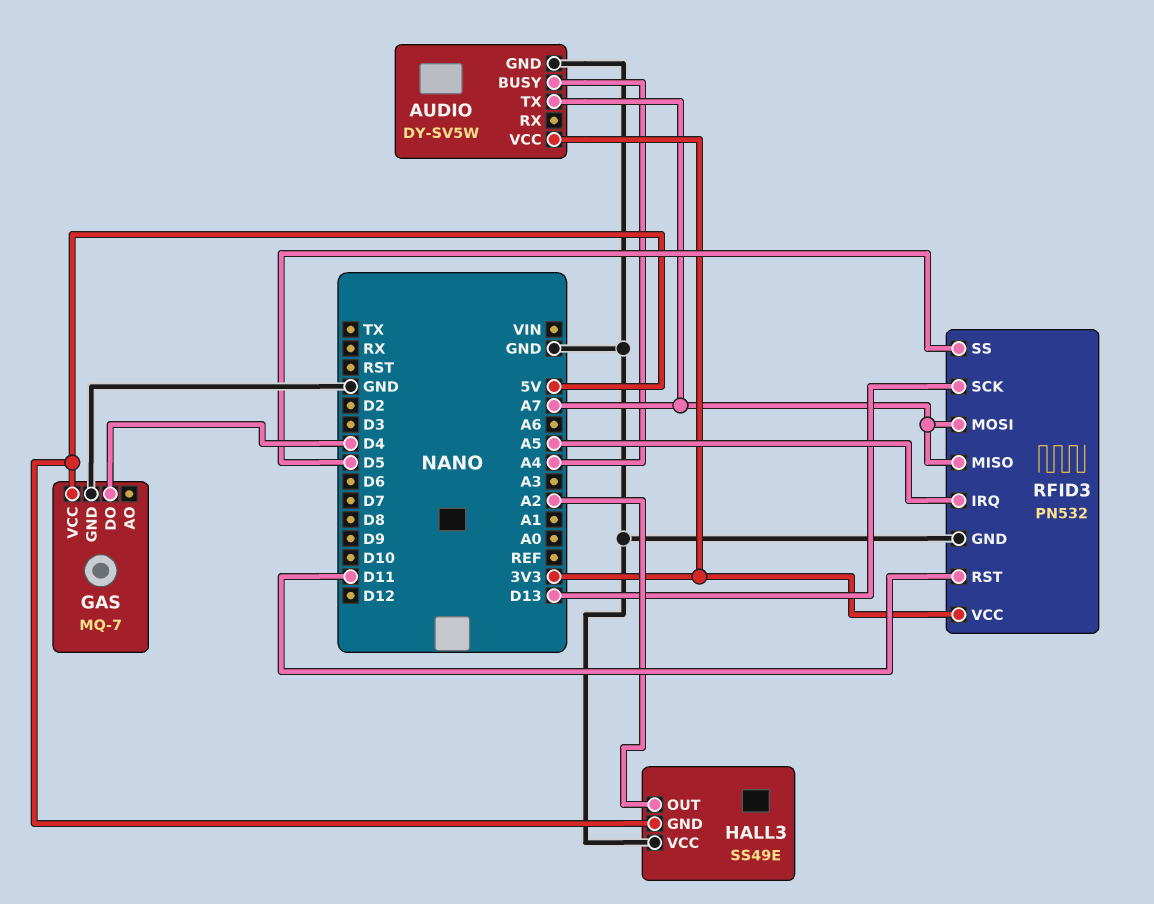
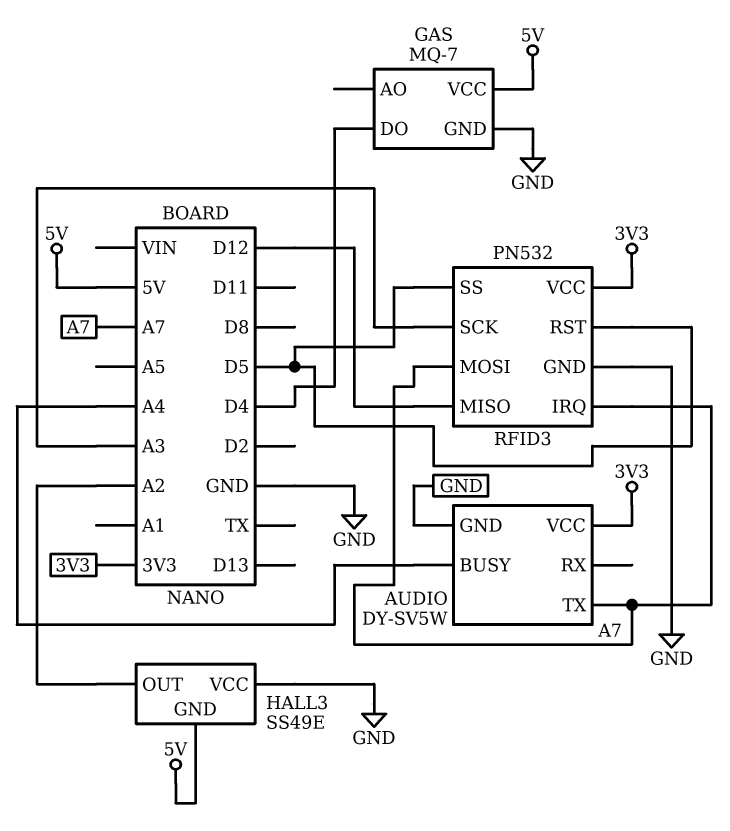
RFID3 pin IRQ: A5 -> A7
RFID3 pin MISO: A7 -> D12
RFID3 pin RST: D11 -> D5
RFID3 pin SCK: D13 -> A3

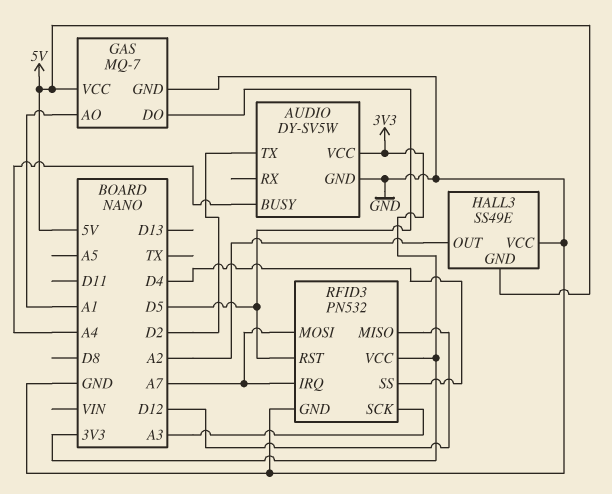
AUDIO pin TX: A7 -> D2
GAS pin AO: none -> A1
GAS pin DO: D4 -> D5
RFID3 pin SS: D5 -> D4

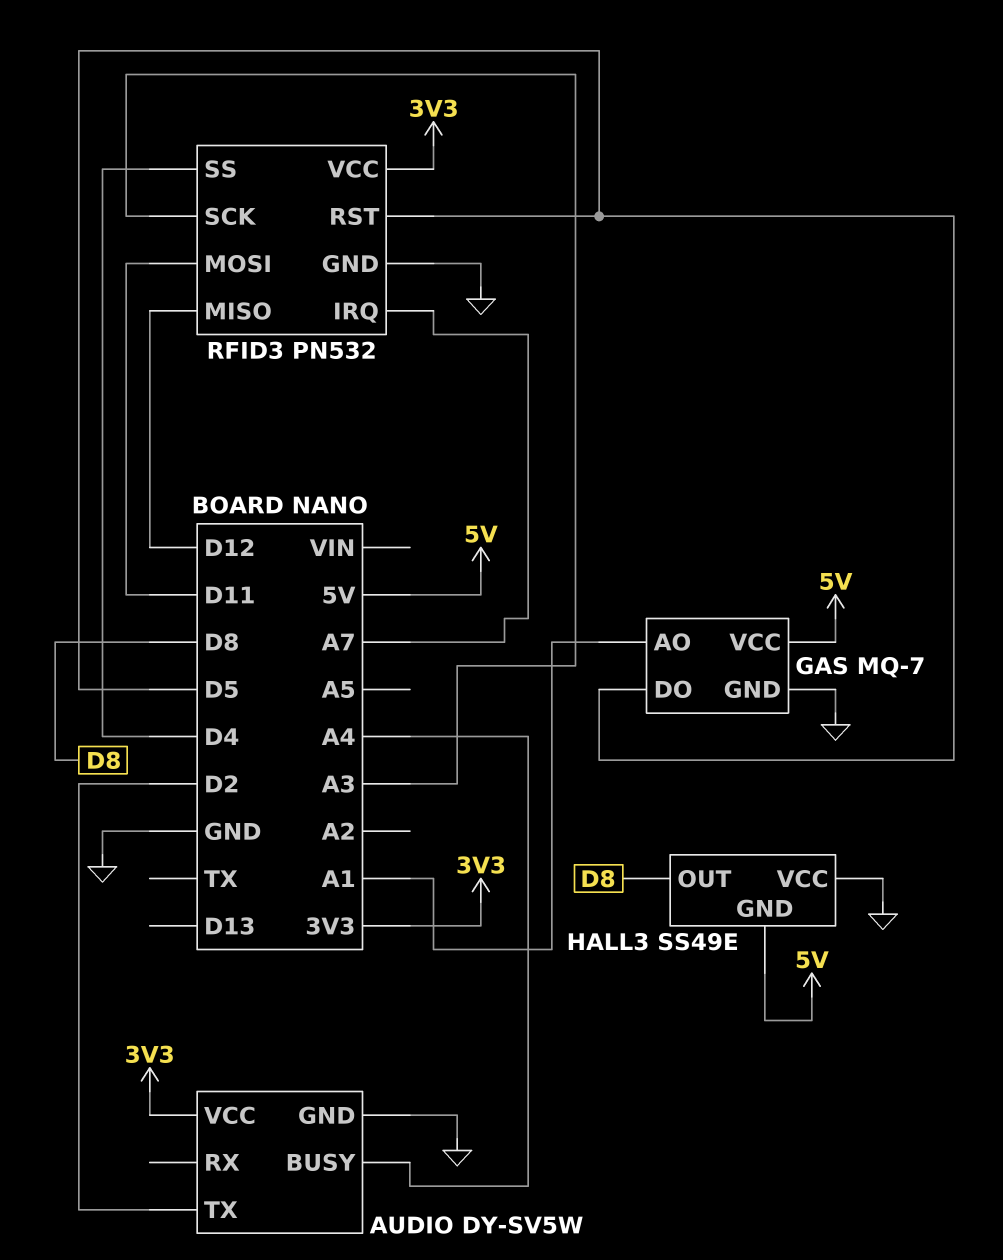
HALL3 pin OUT: A2 -> D8
RFID3 pin MOSI: A7 -> D11

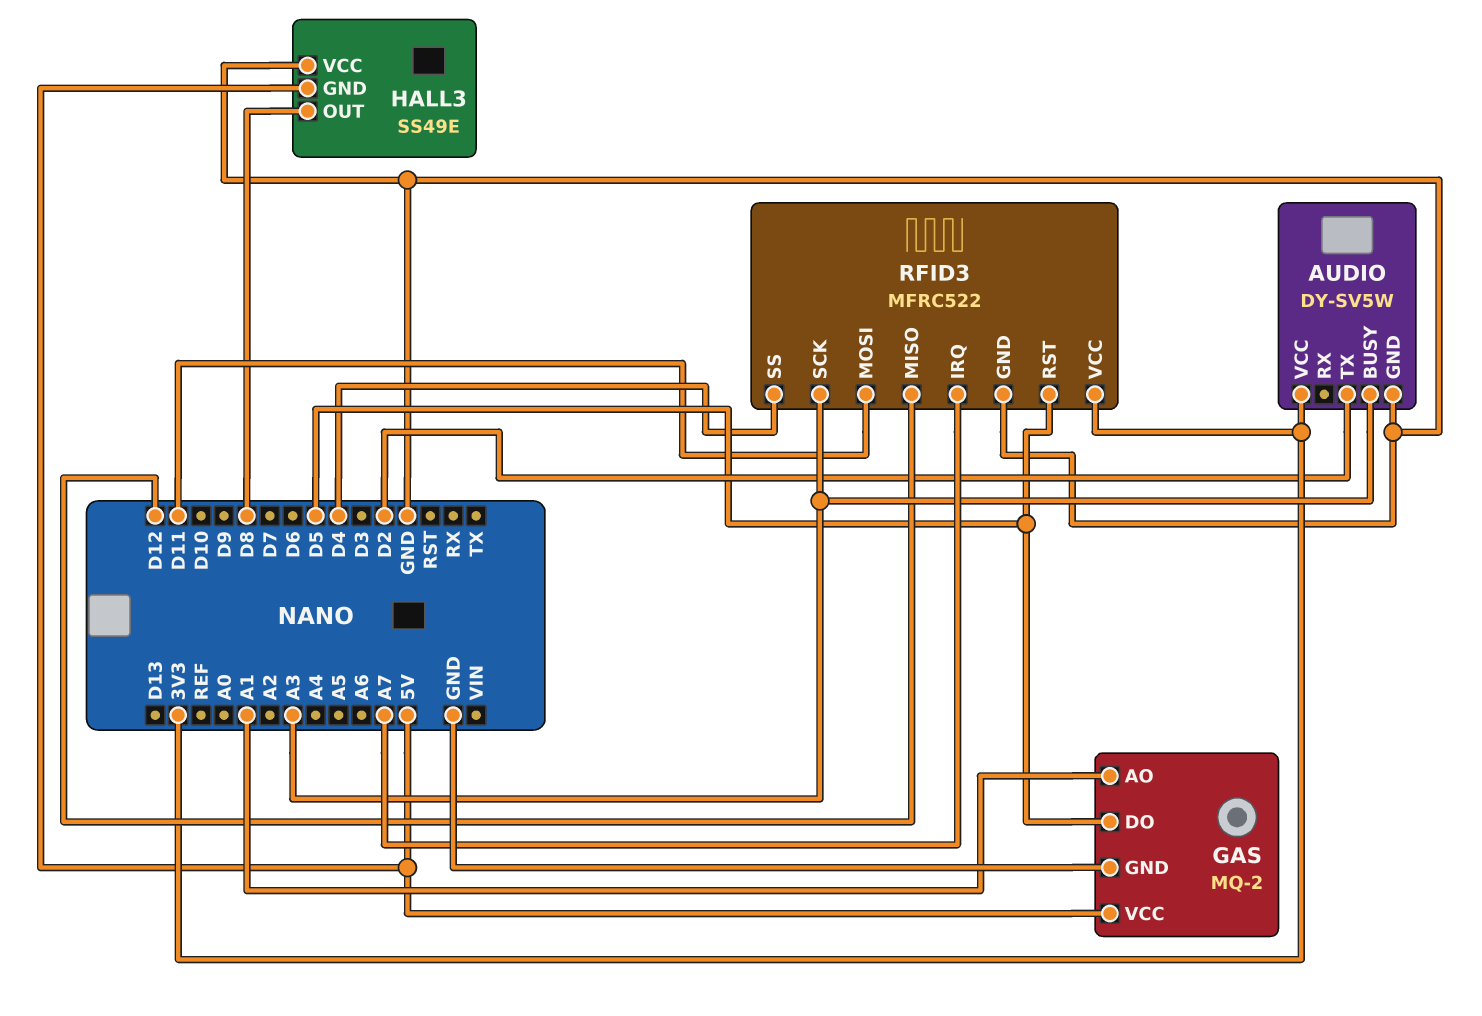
AUDIO pin BUSY: A4 -> A3
GAS: MQ-7 -> MQ-2
RFID3: PN532 -> MFRC522

